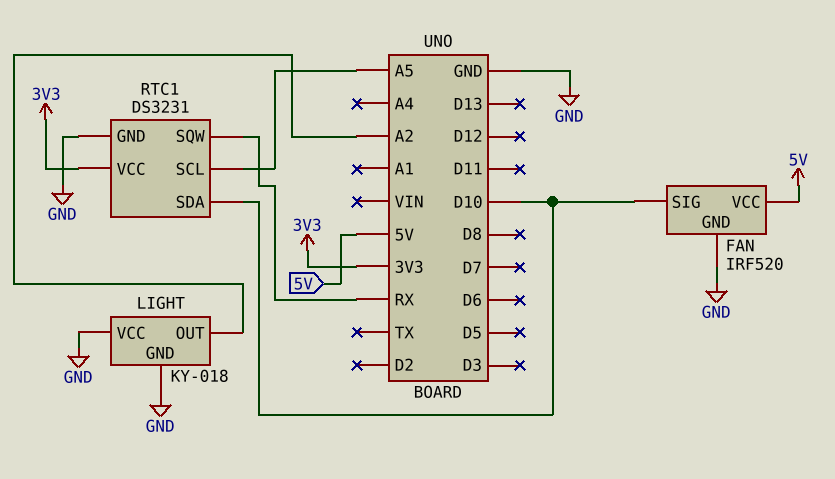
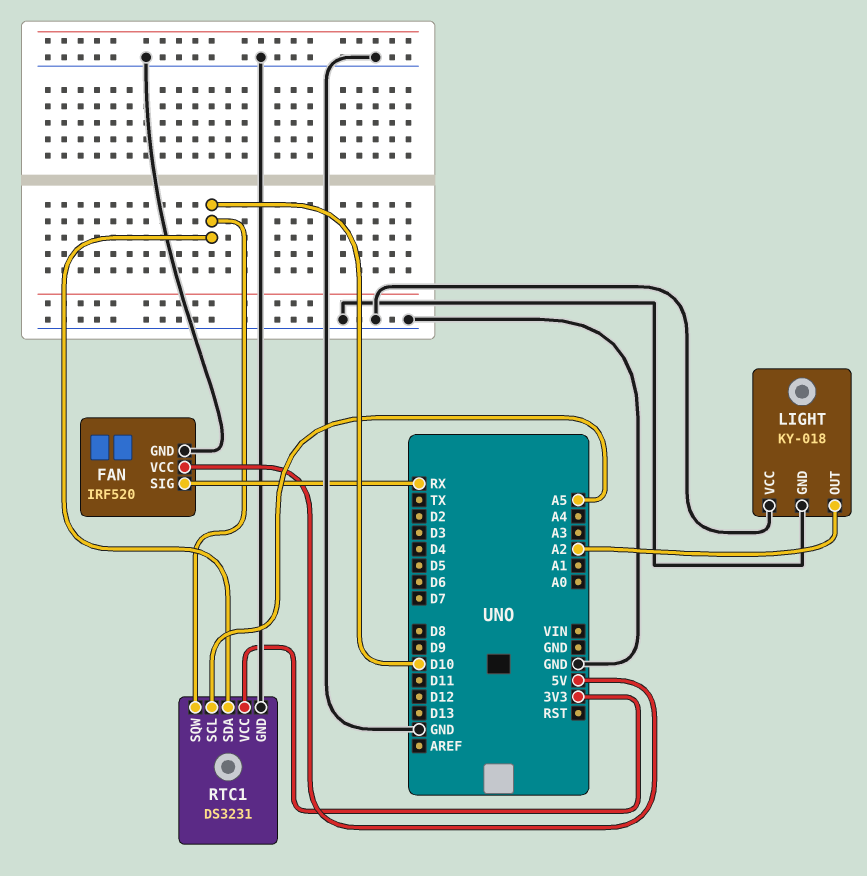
FAN pin SIG: D10 -> RX
RTC1 pin SQW: RX -> D10

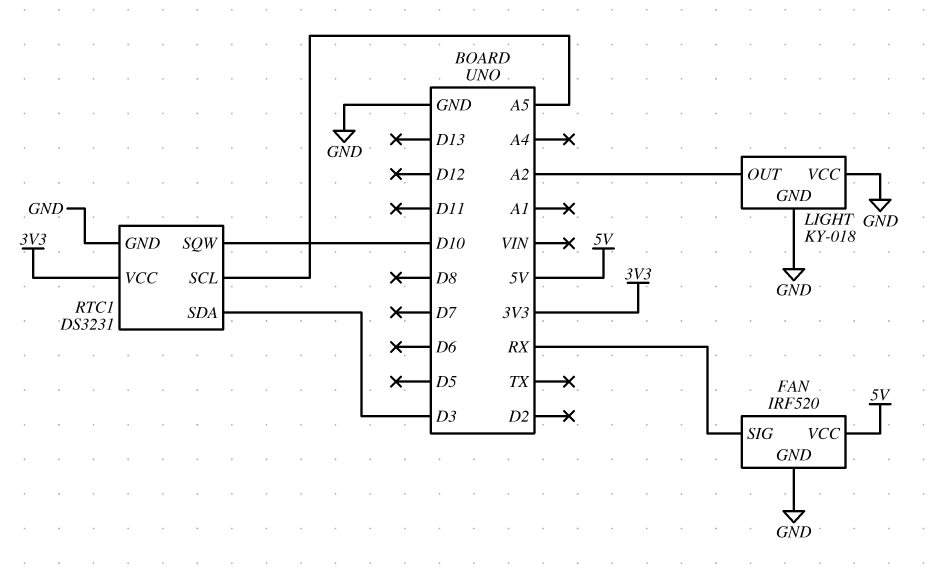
RTC1 pin SDA: D10 -> D3

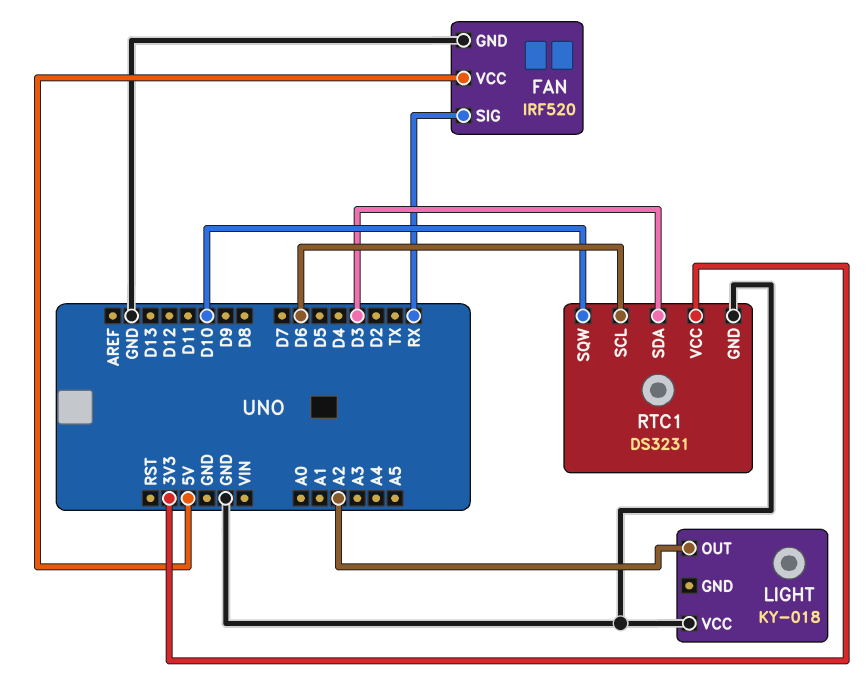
LIGHT pin GND: GND -> none
RTC1 pin SCL: A5 -> D6

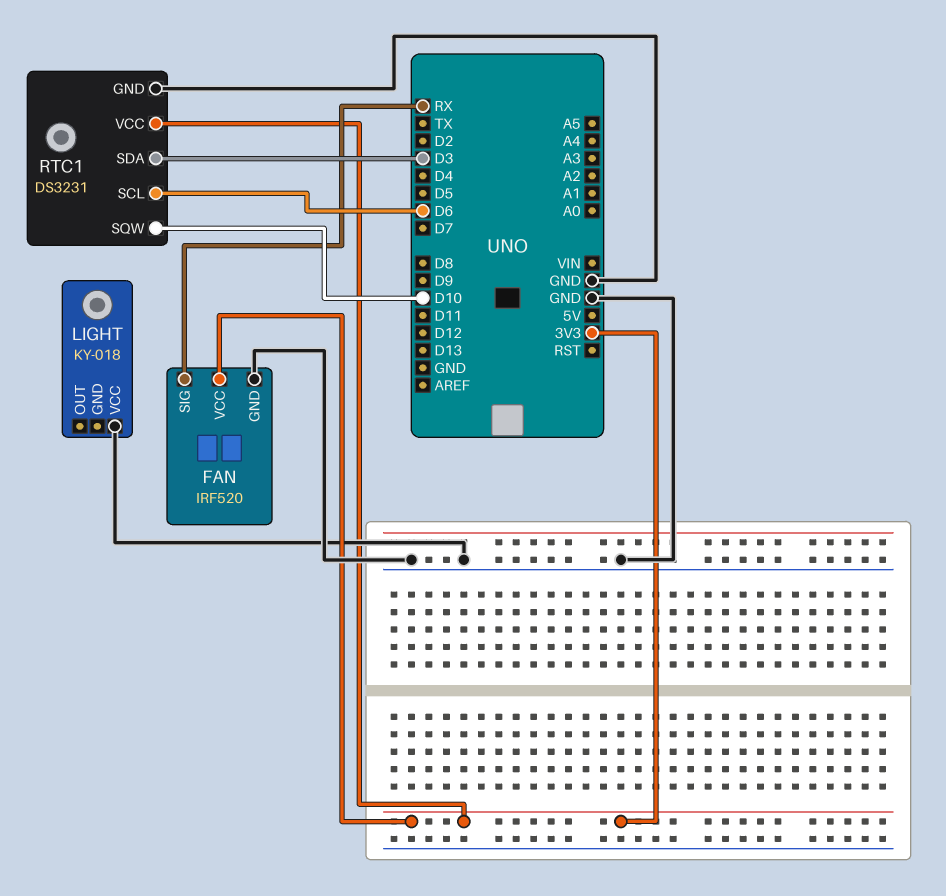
FAN pin VCC: 5V -> 3V3
LIGHT pin OUT: A2 -> none

